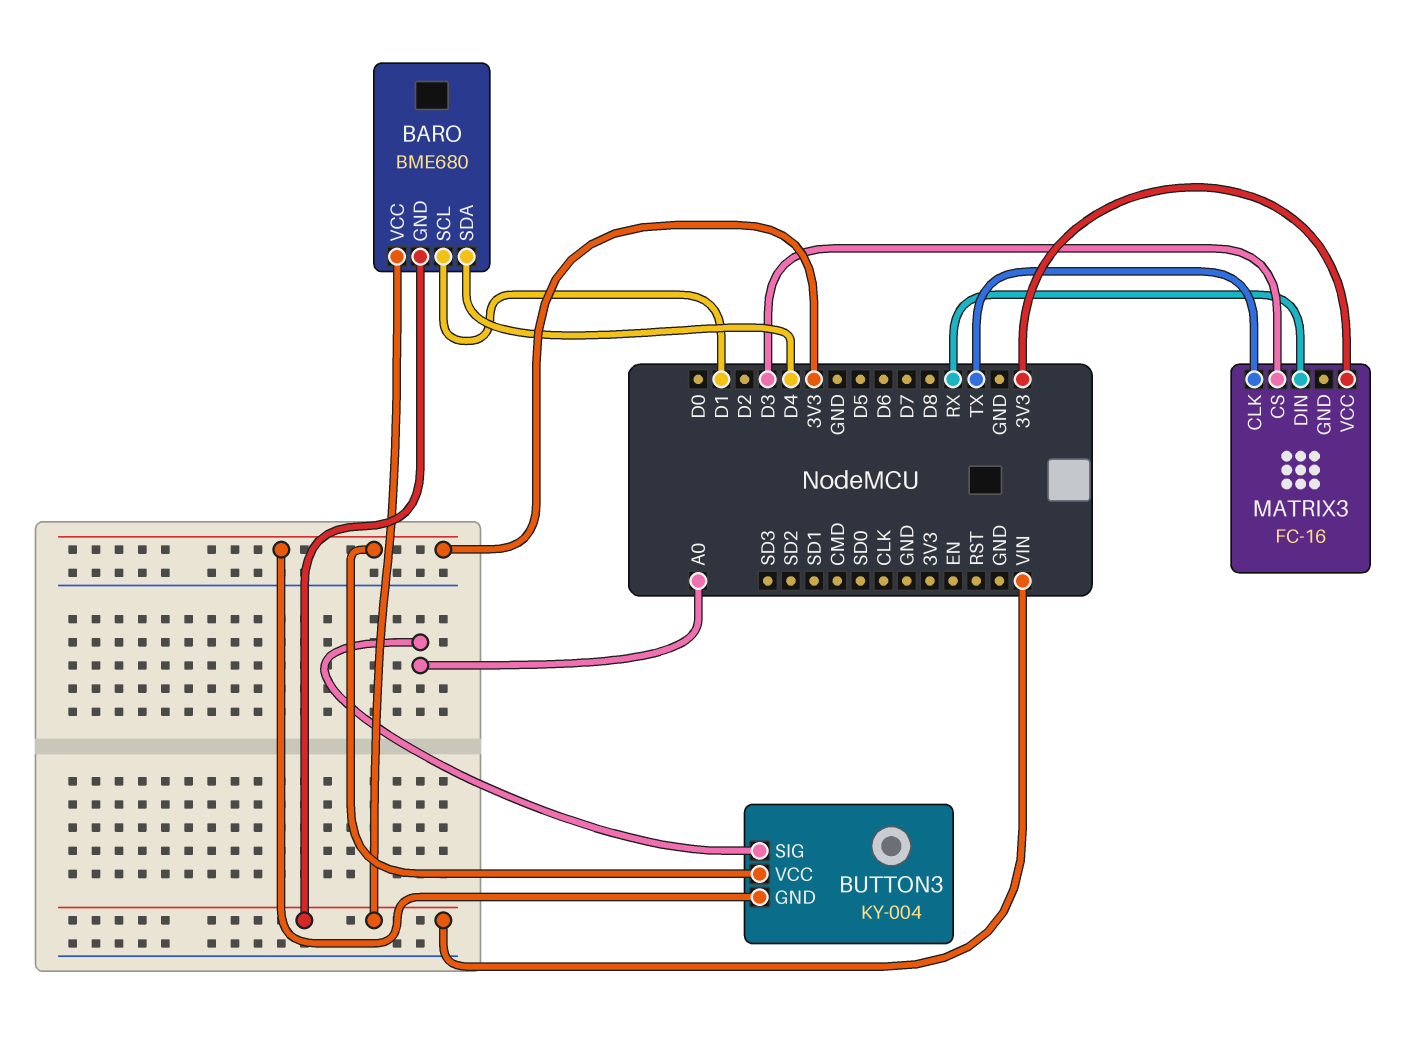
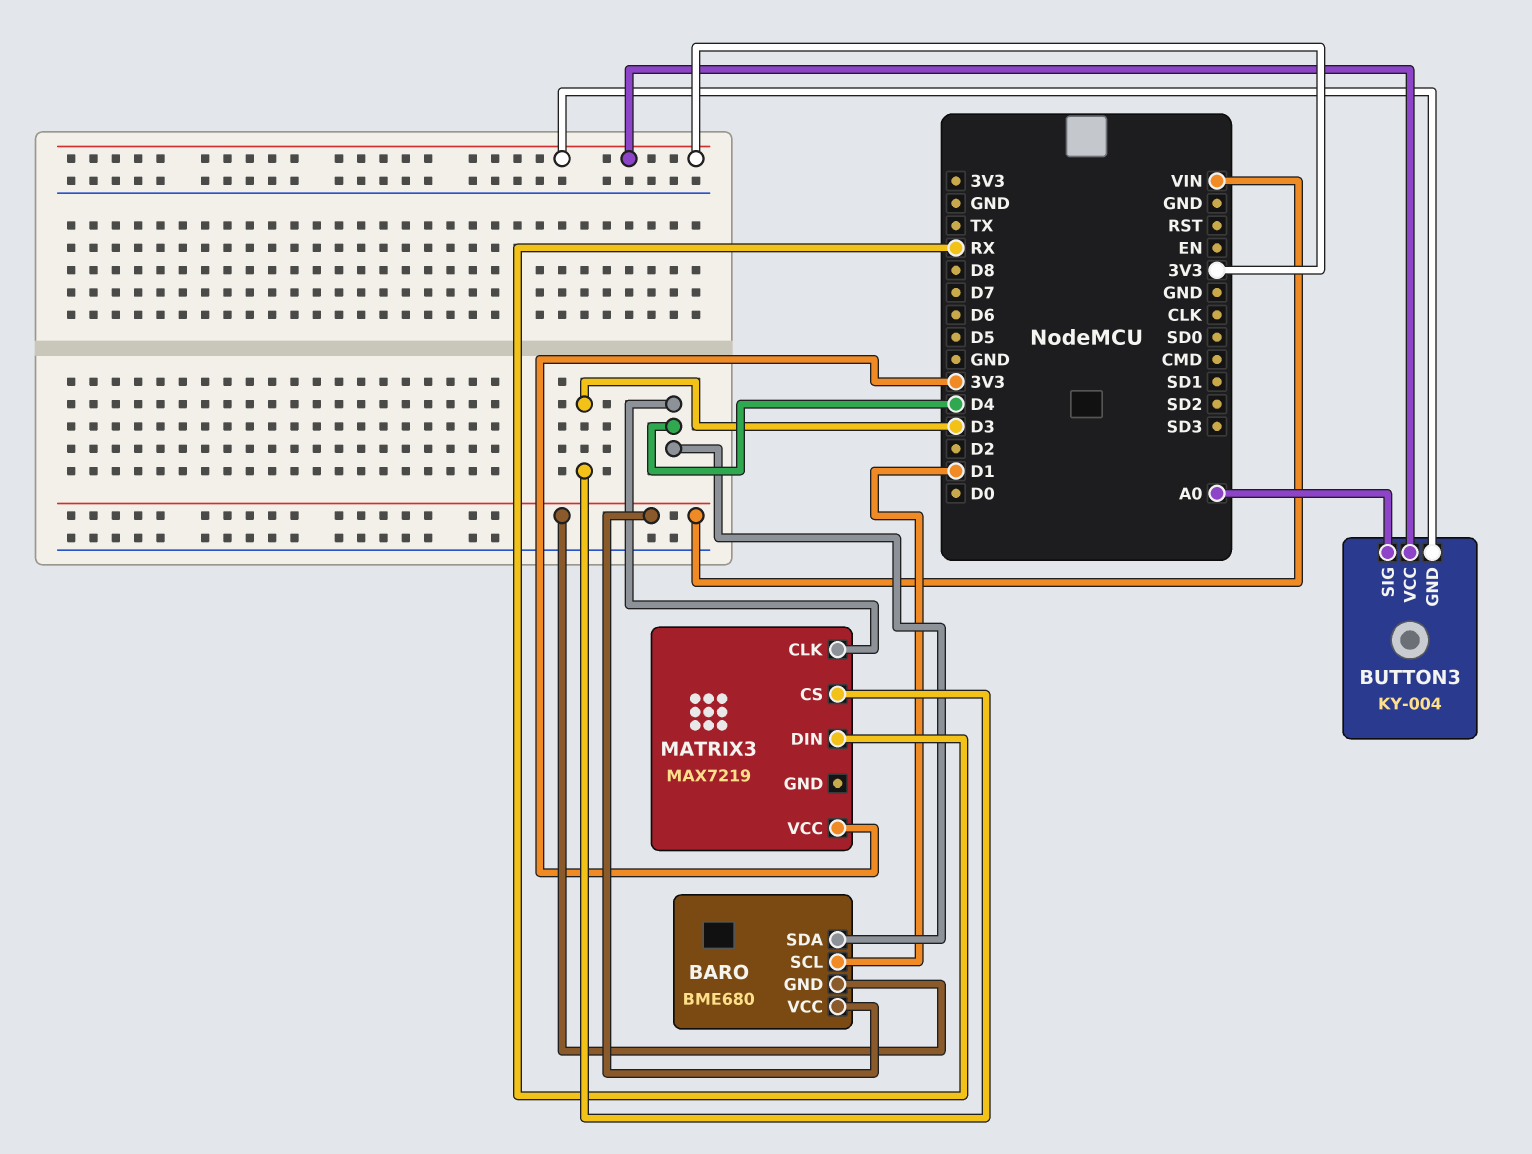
MATRIX3: FC-16 -> MAX7219
MATRIX3 pin CLK: TX -> D4

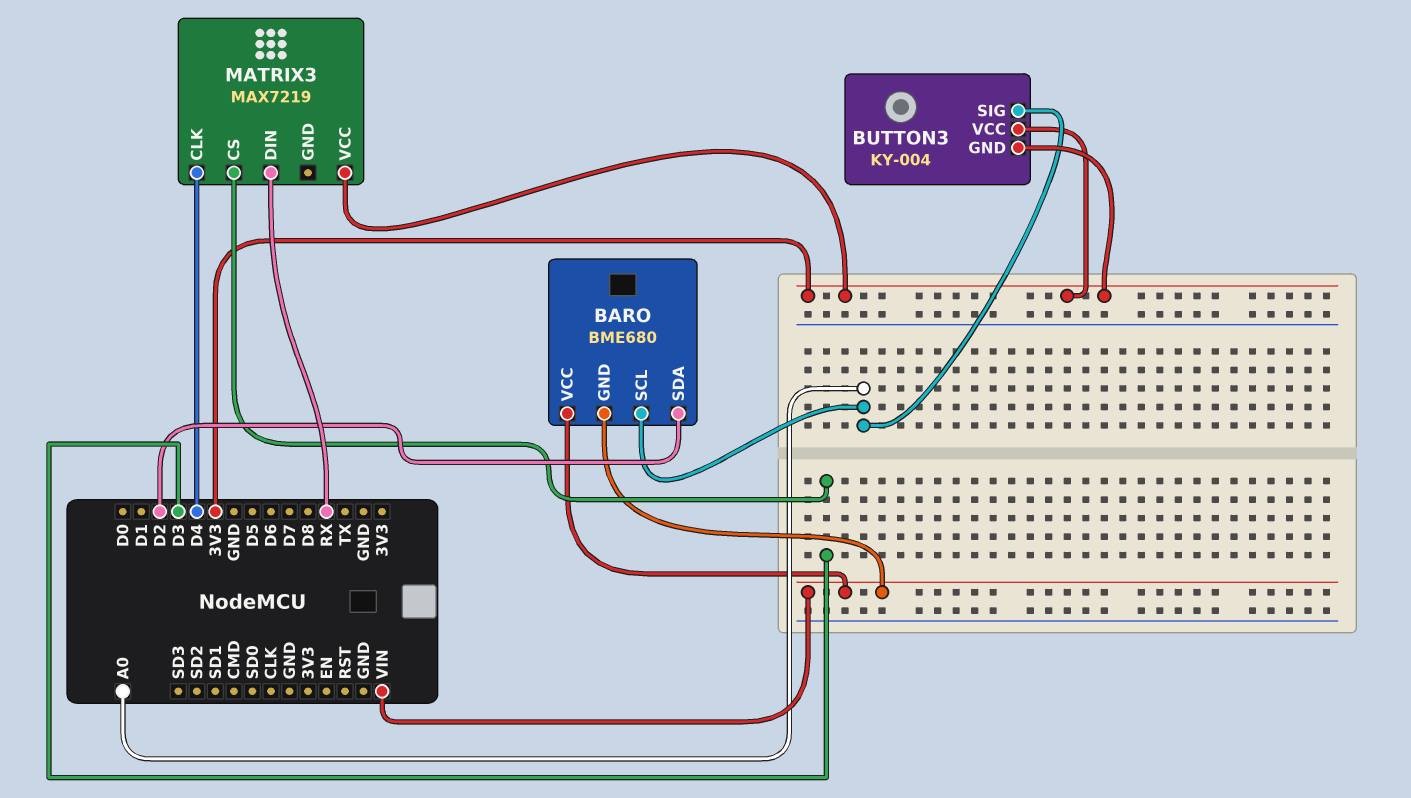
BARO pin SCL: D1 -> A0
BARO pin SDA: D4 -> D2

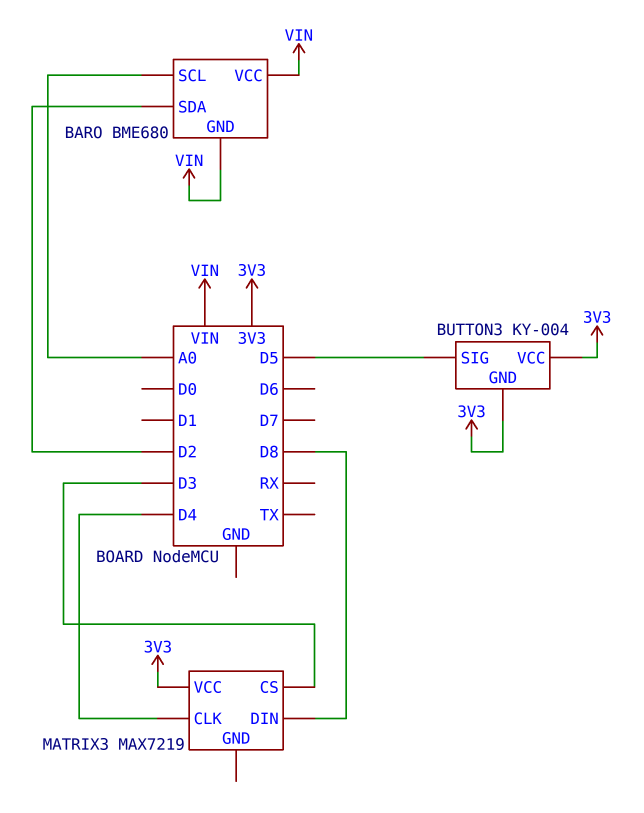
BUTTON3 pin SIG: A0 -> D5
MATRIX3 pin DIN: RX -> D8

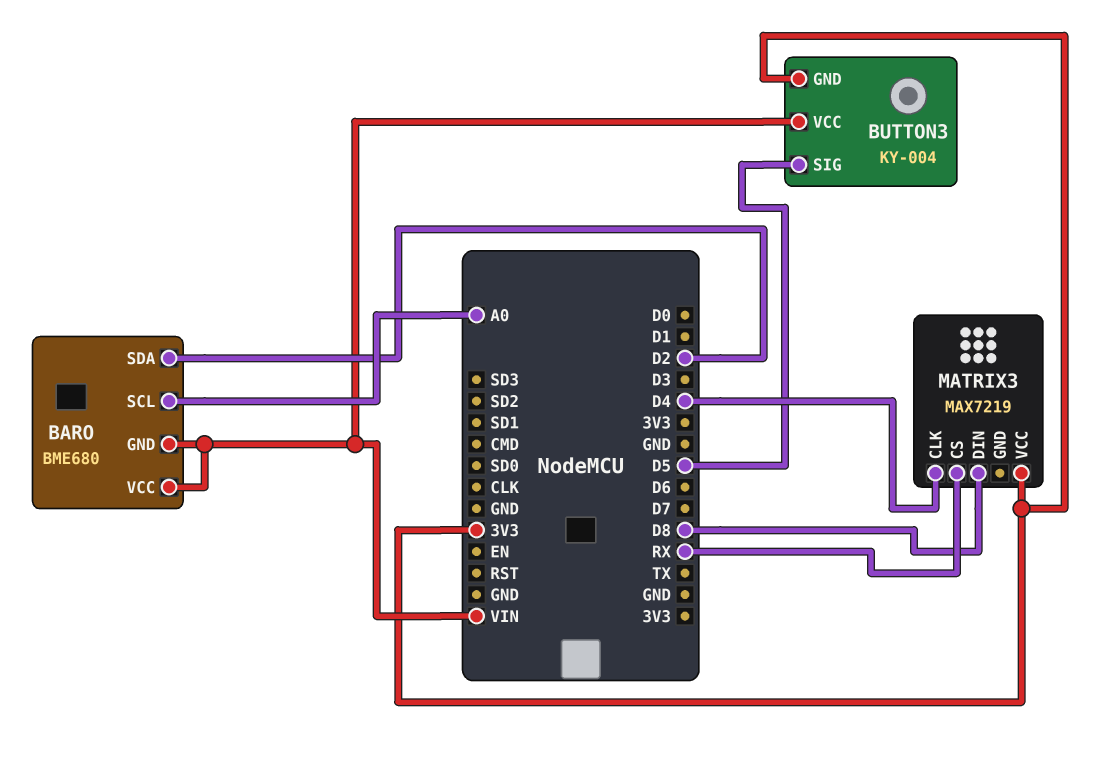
BUTTON3 pin VCC: 3V3 -> VIN
MATRIX3 pin CS: D3 -> RX

